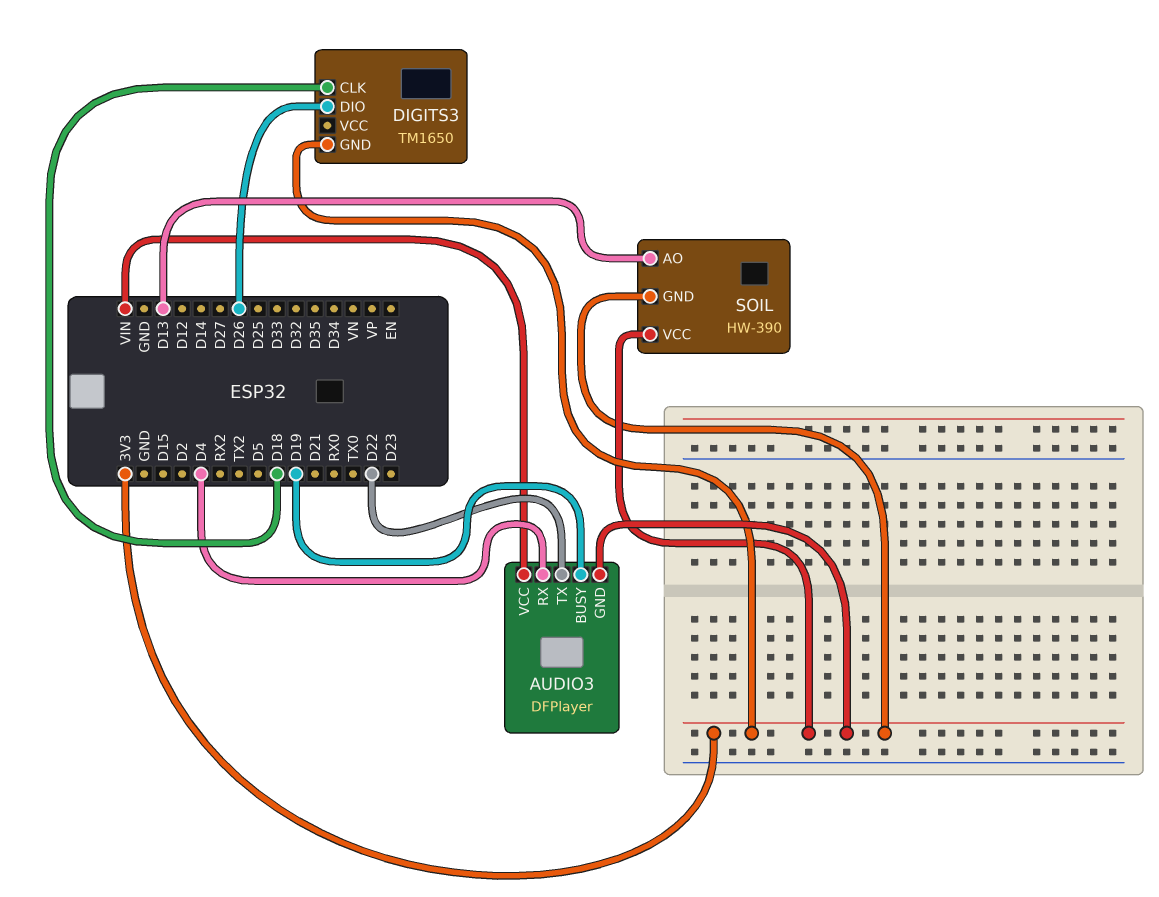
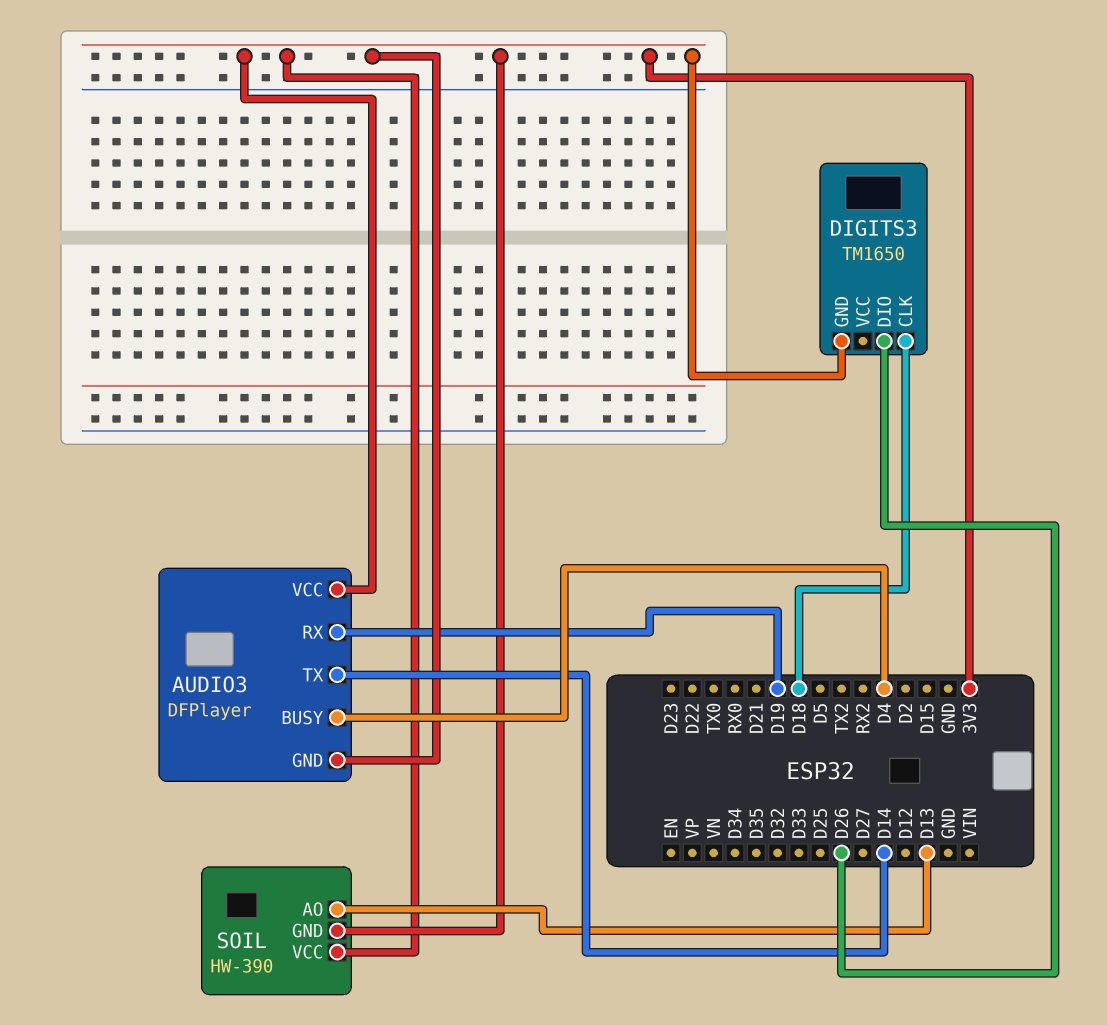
AUDIO3 pin BUSY: D19 -> D4
AUDIO3 pin RX: D4 -> D19
AUDIO3 pin TX: D22 -> D14
AUDIO3 pin VCC: VIN -> 3V3

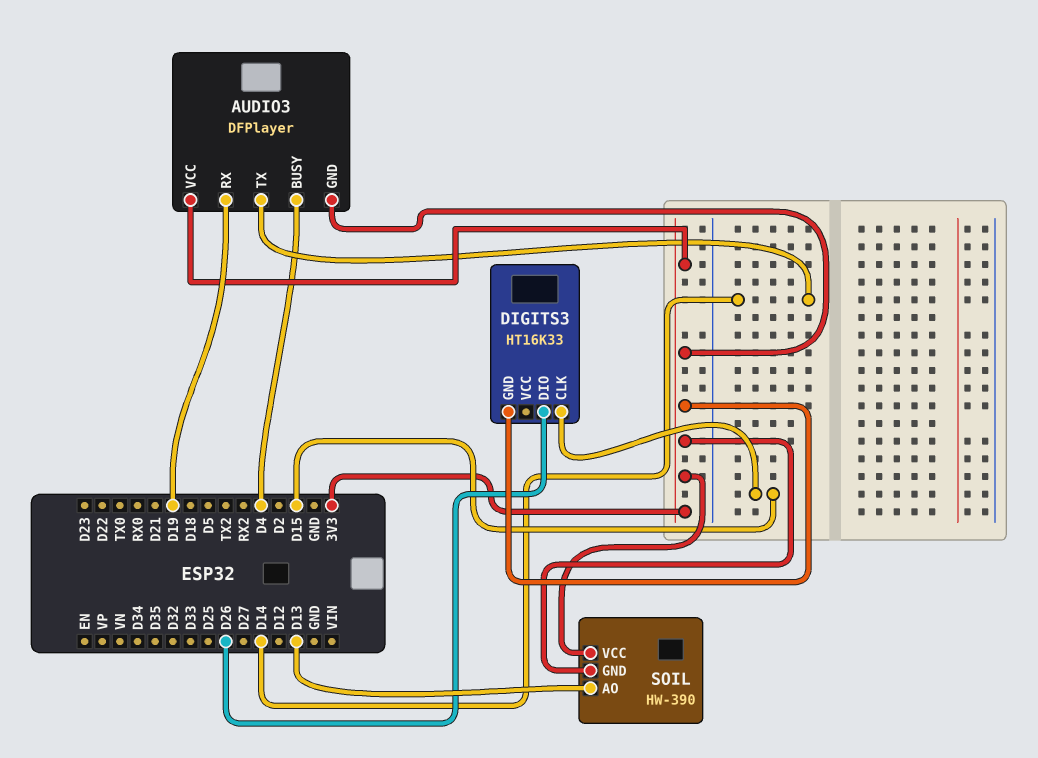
DIGITS3: TM1650 -> HT16K33
DIGITS3 pin CLK: D18 -> D15

